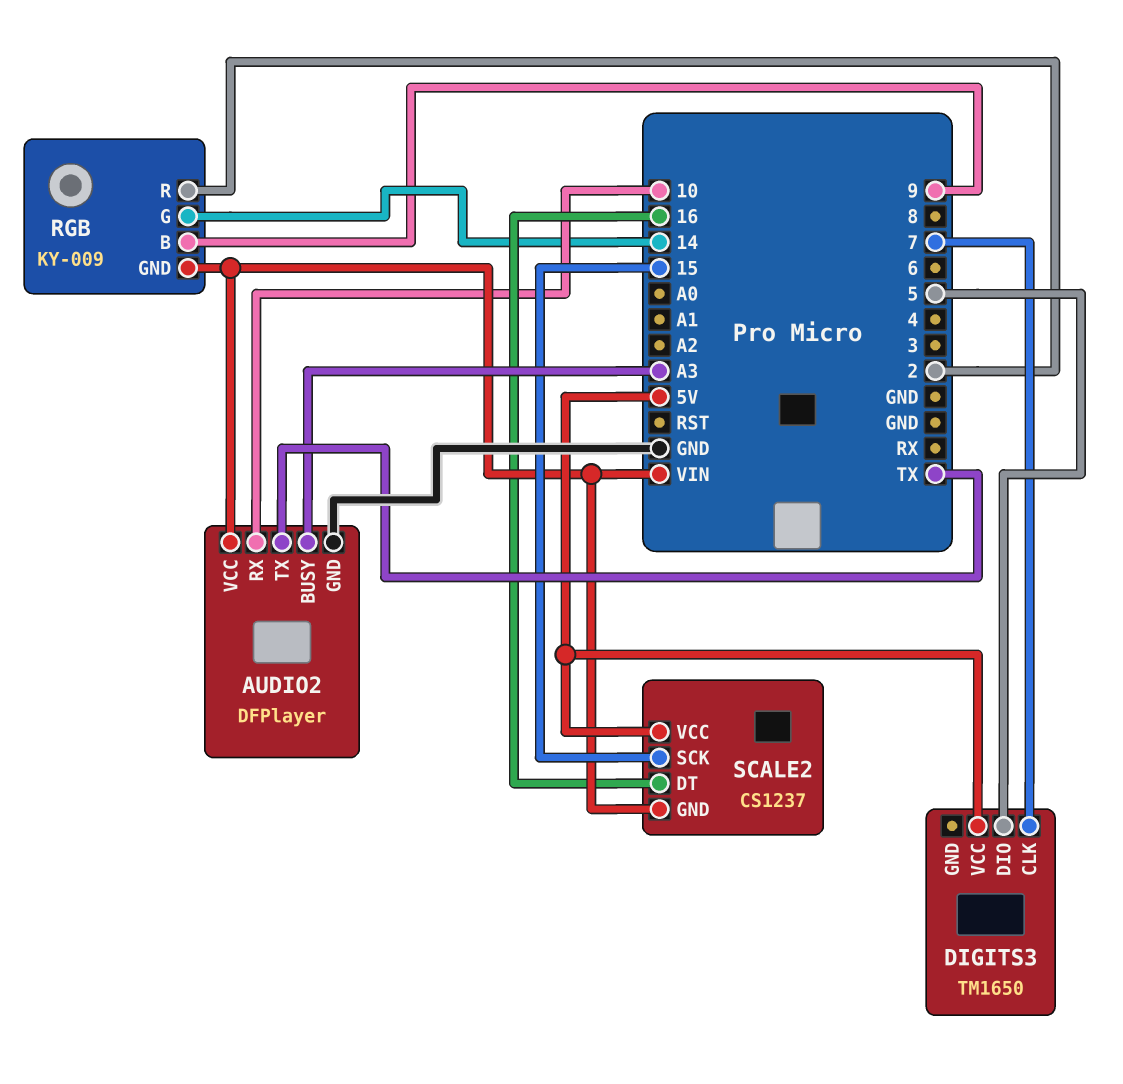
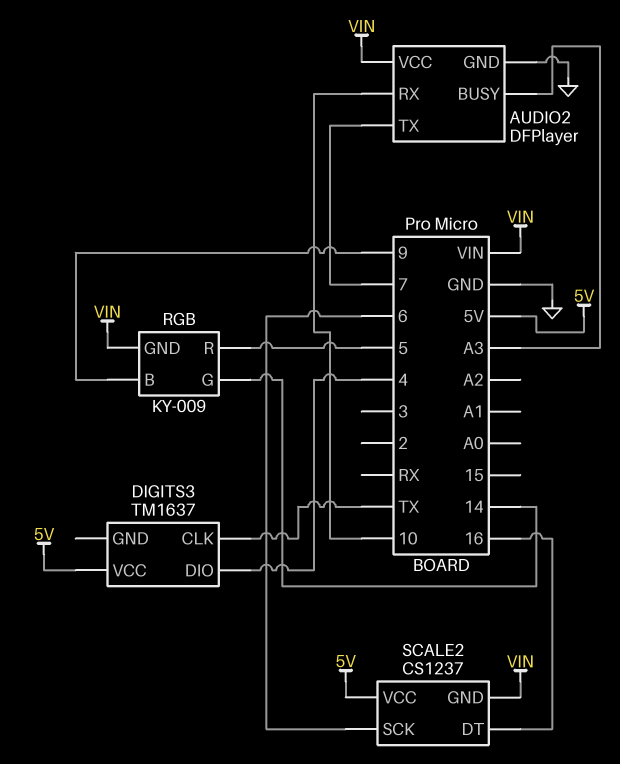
AUDIO2 pin TX: TX -> 7
DIGITS3: TM1650 -> TM1637
DIGITS3 pin CLK: 7 -> TX
DIGITS3 pin DIO: 5 -> 4
RGB pin R: 2 -> 5
SCALE2 pin SCK: 15 -> 6

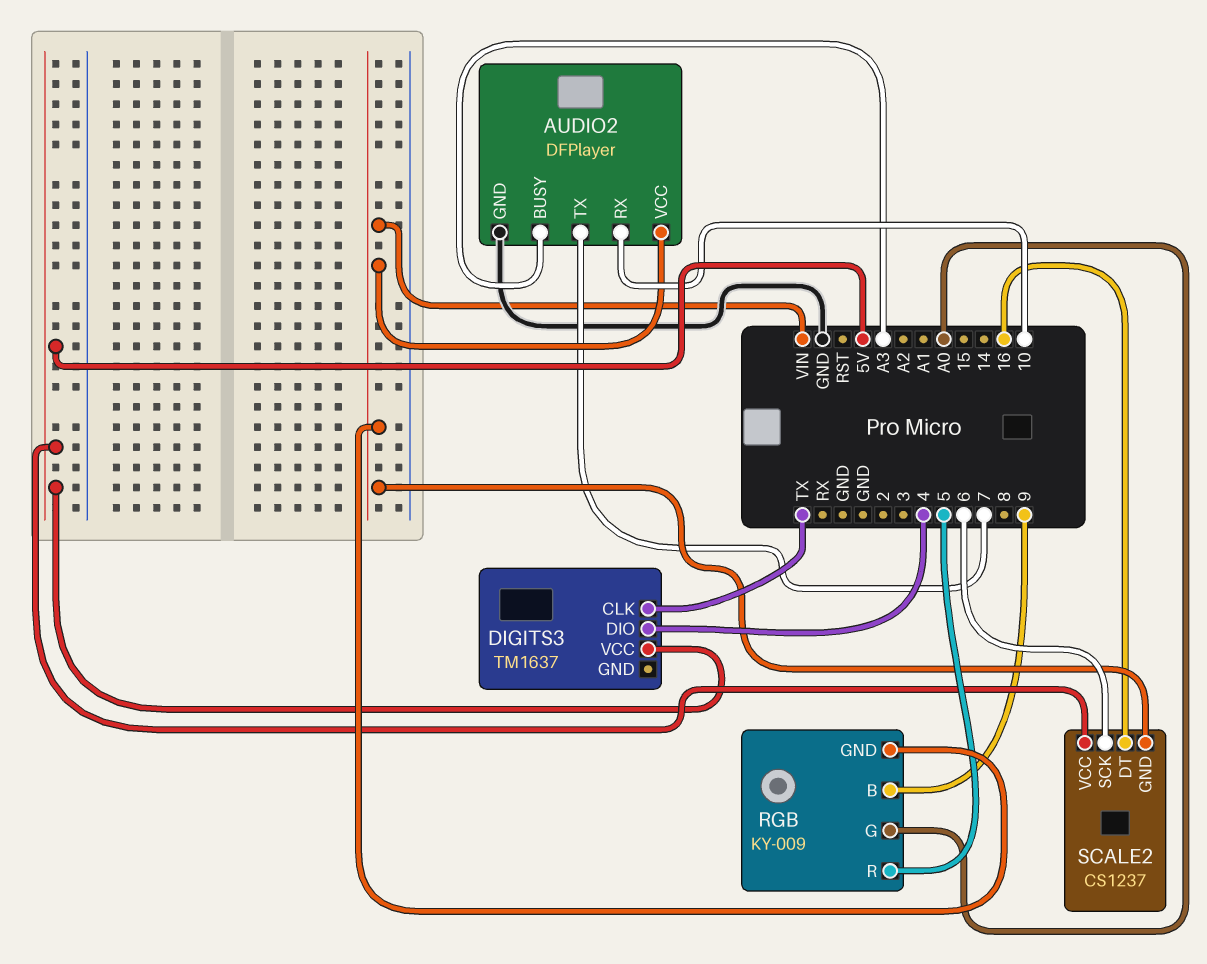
RGB pin G: 14 -> A0

